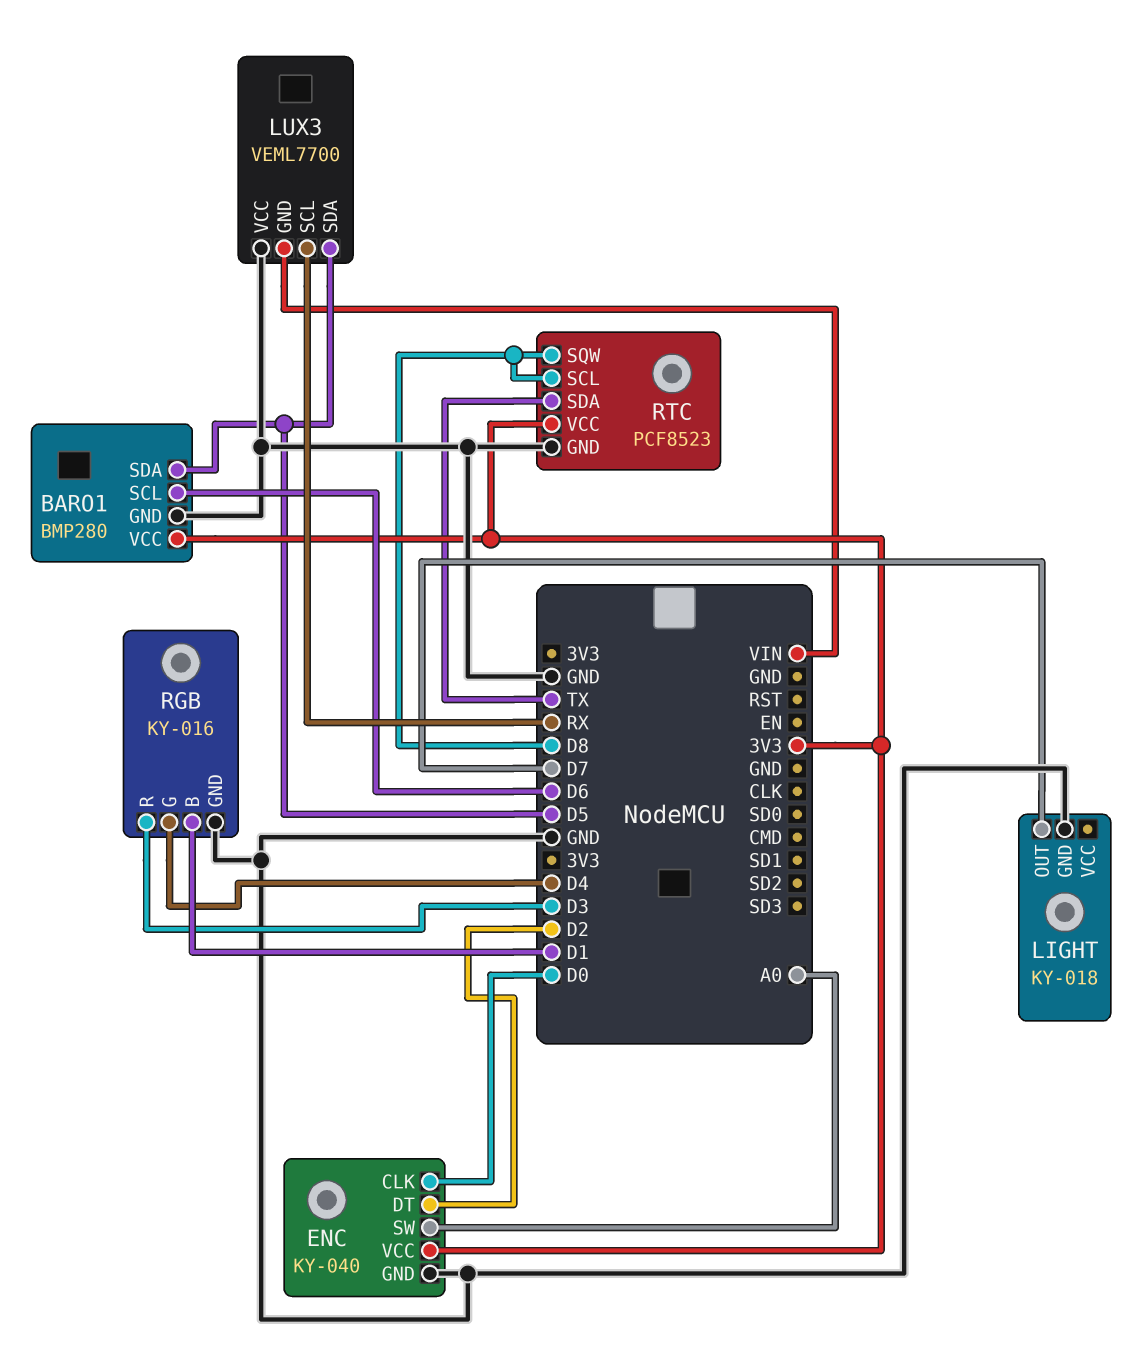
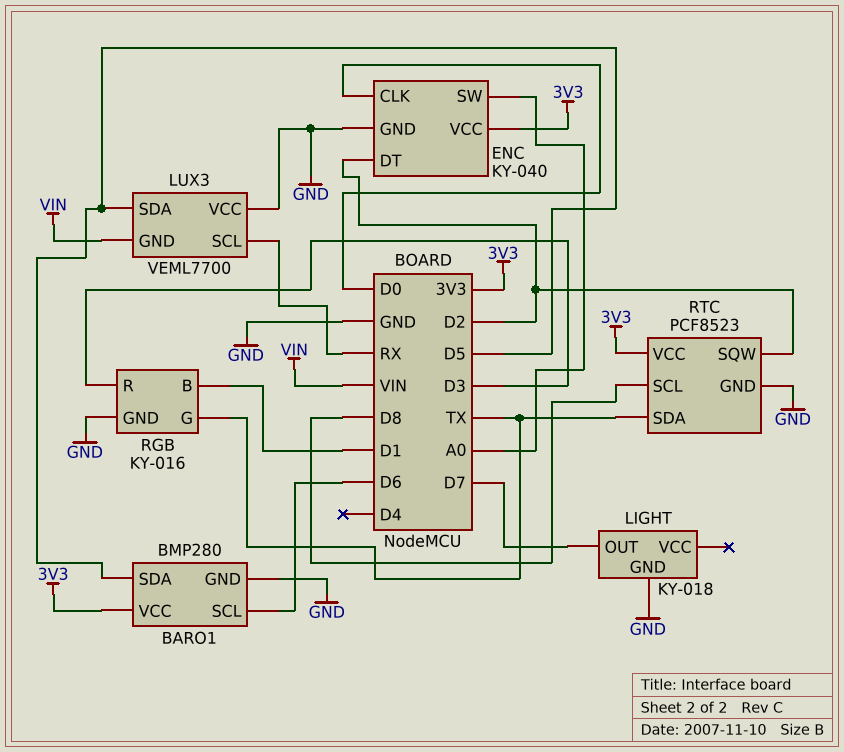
RGB pin G: D4 -> TX
RTC pin SQW: D8 -> D2

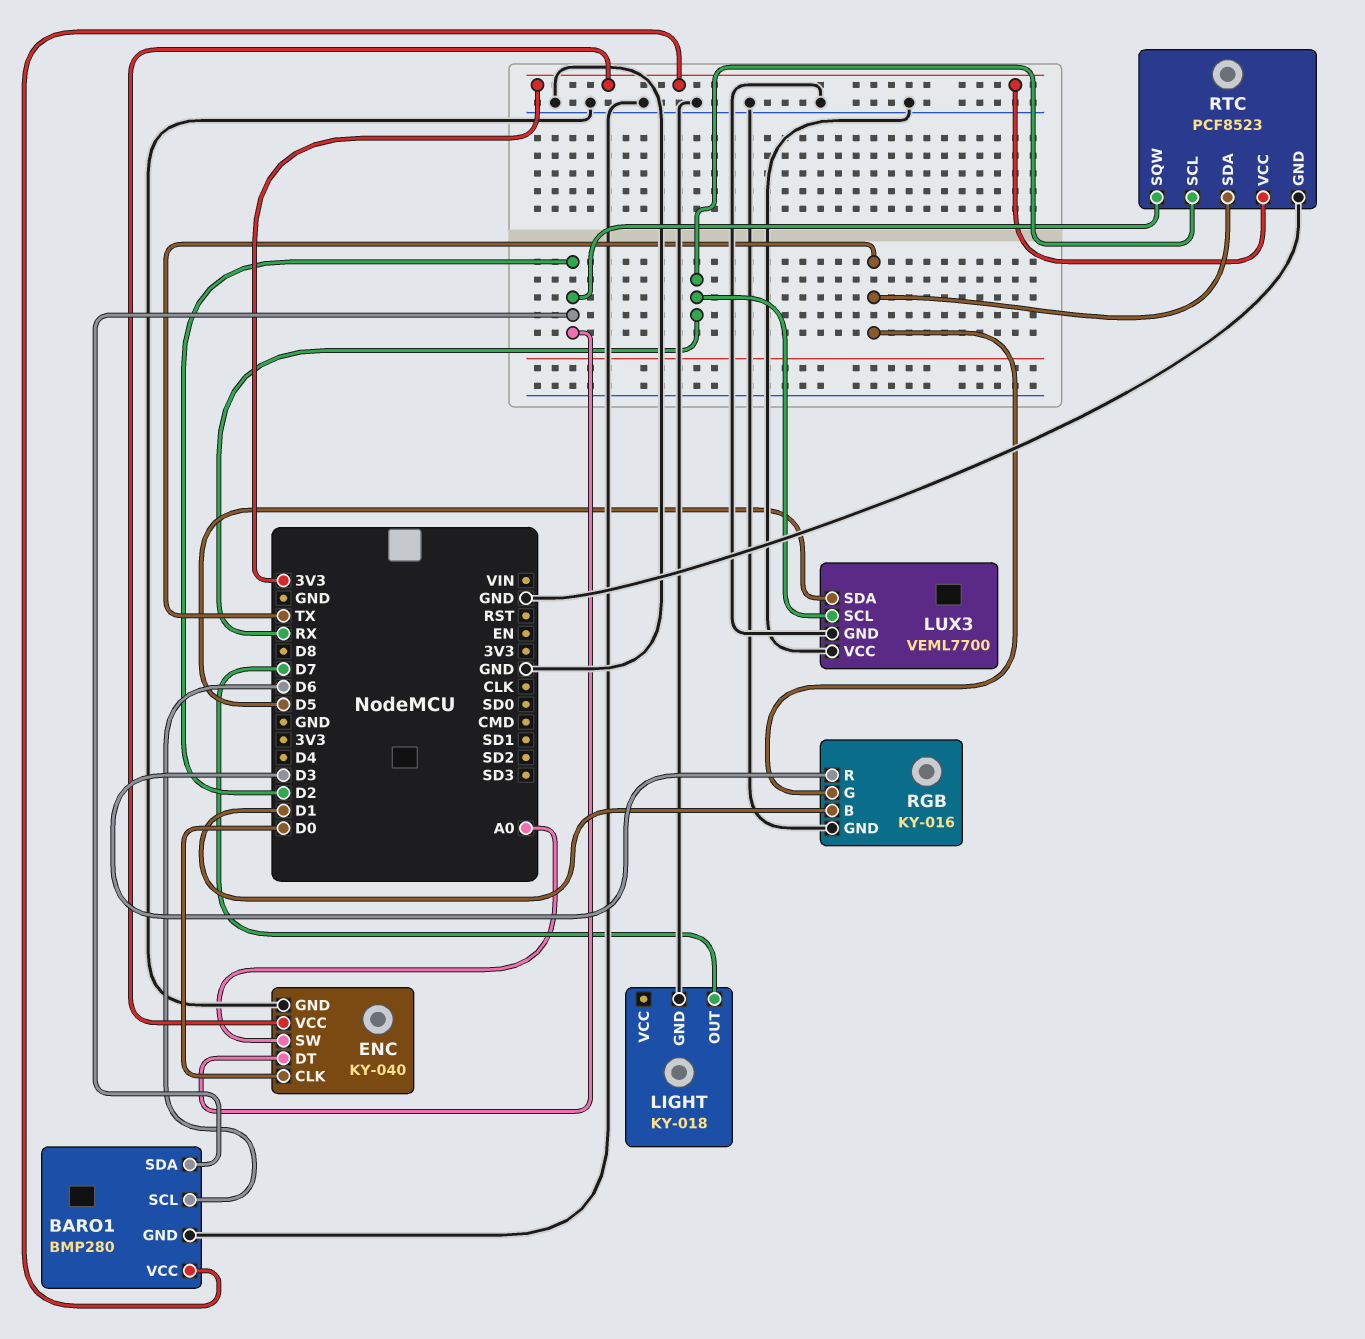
BARO1 pin SDA: D5 -> D2
LUX3 pin GND: VIN -> GND
RTC pin SCL: D8 -> RX

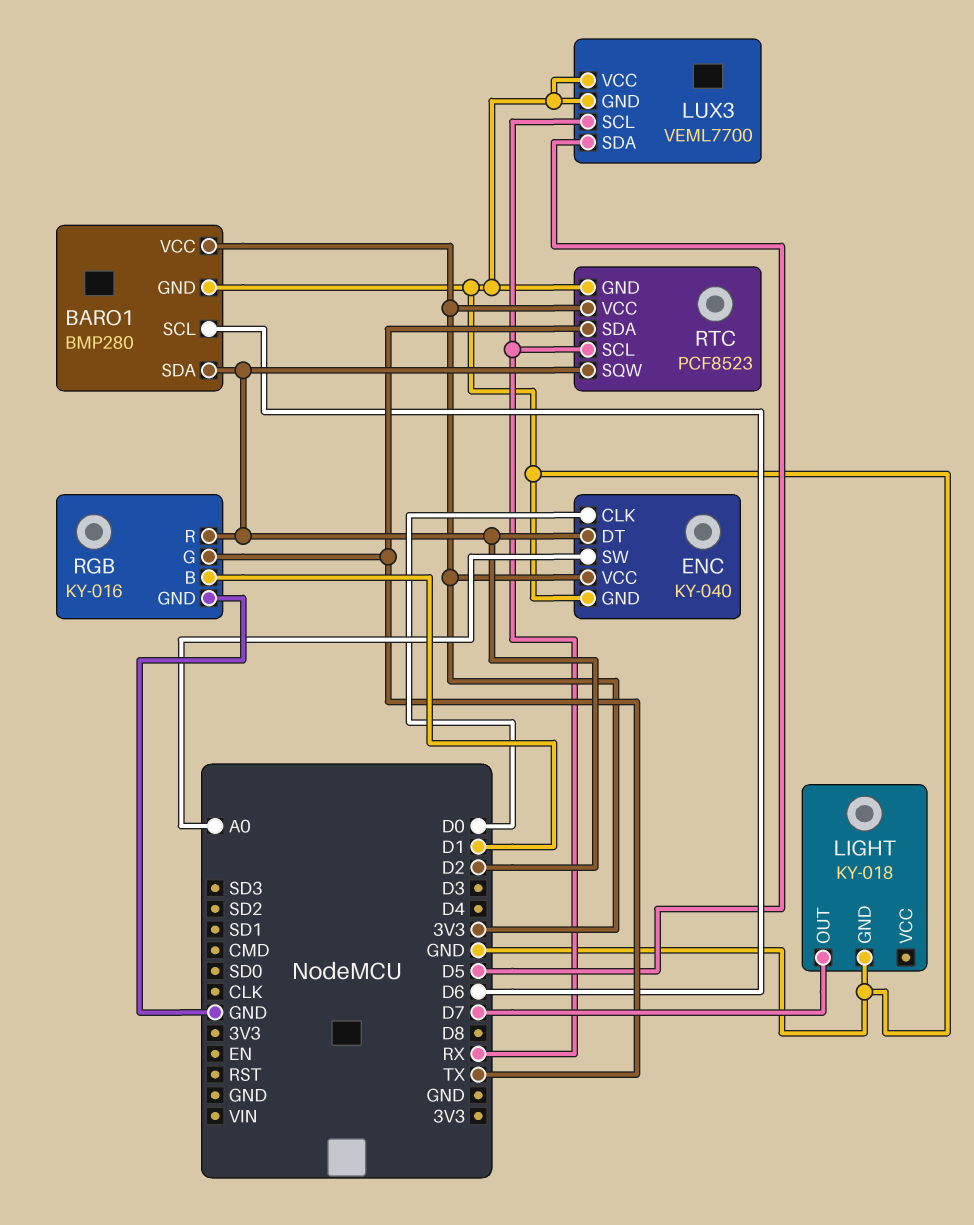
RGB pin R: D3 -> D2

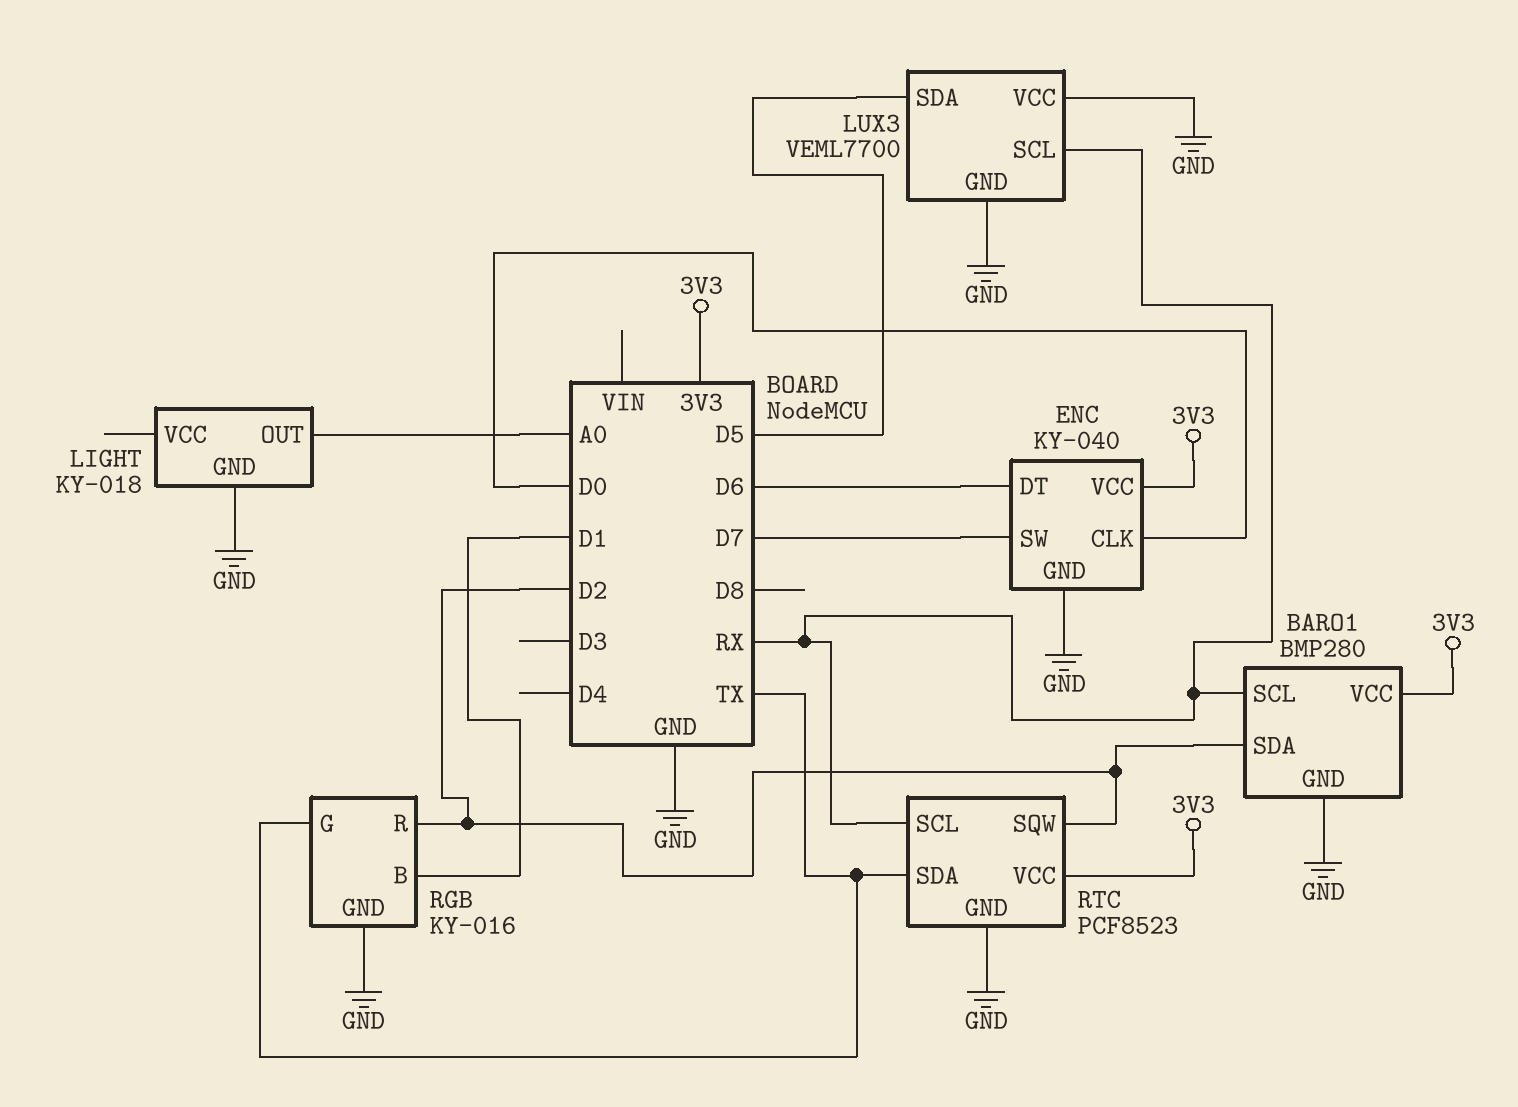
BARO1 pin SCL: D6 -> RX
ENC pin DT: D2 -> D6
ENC pin SW: A0 -> D7
LIGHT pin OUT: D7 -> A0

